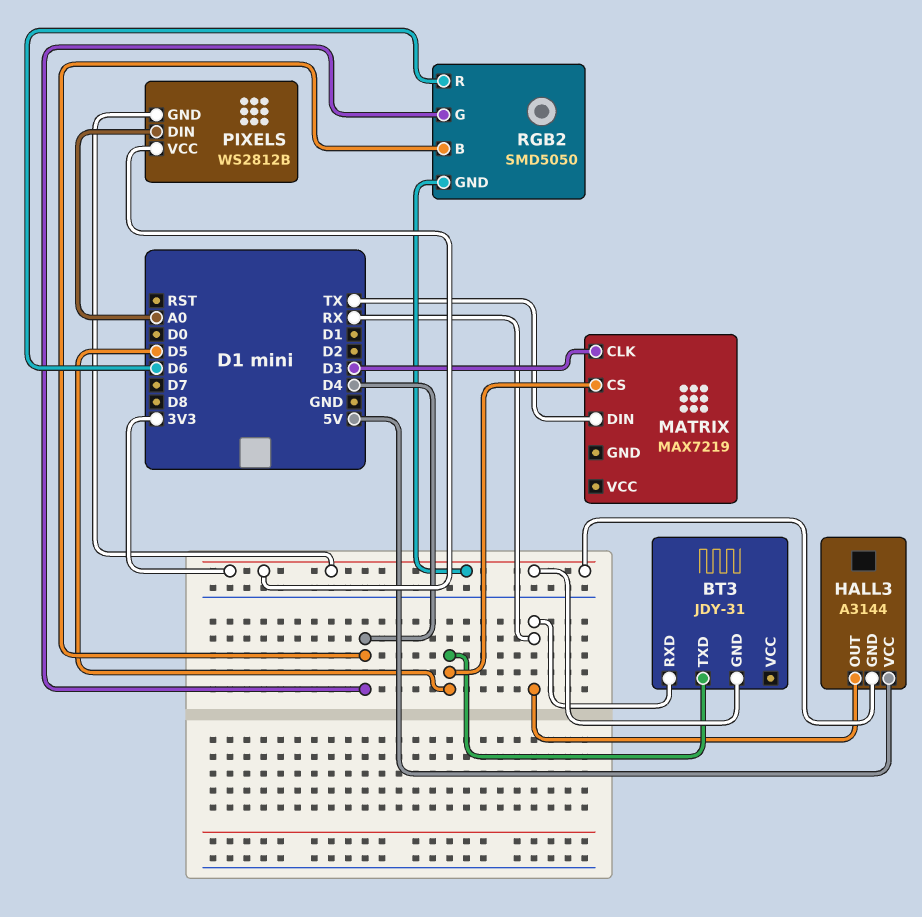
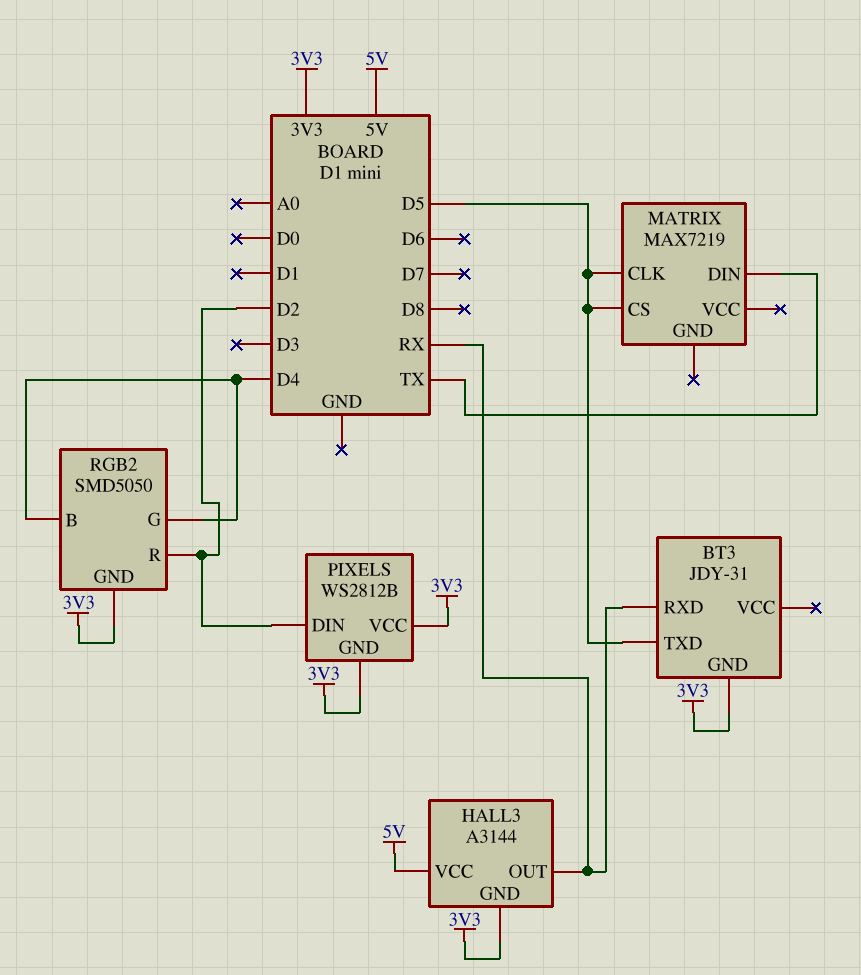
MATRIX pin CLK: D3 -> D5
PIXELS pin DIN: A0 -> D2
RGB2 pin R: D6 -> D2

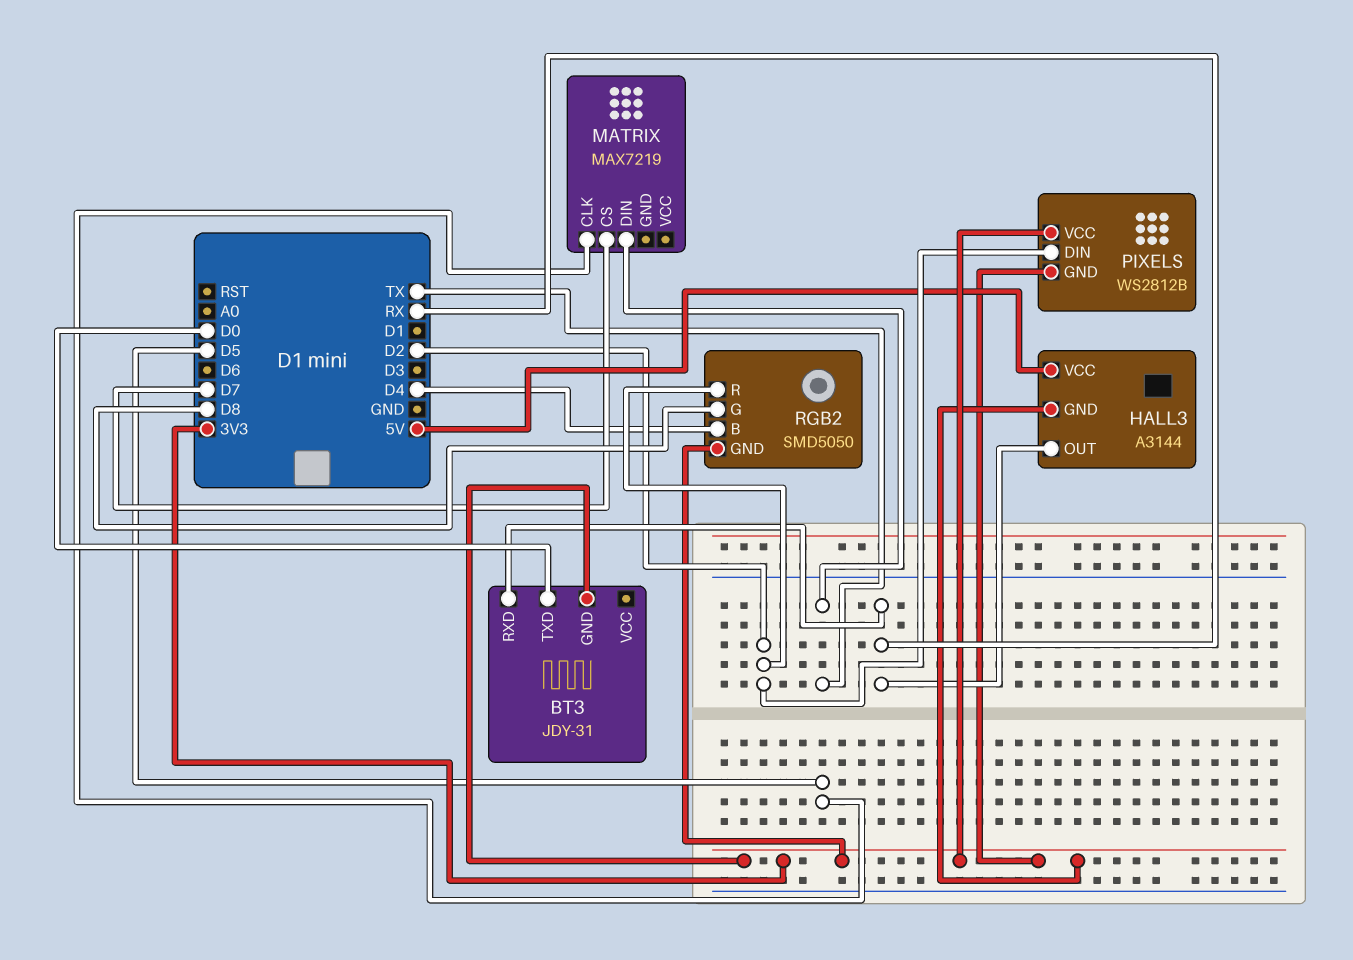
BT3 pin TXD: D5 -> D0
MATRIX pin CS: D5 -> D7
RGB2 pin G: D4 -> D8

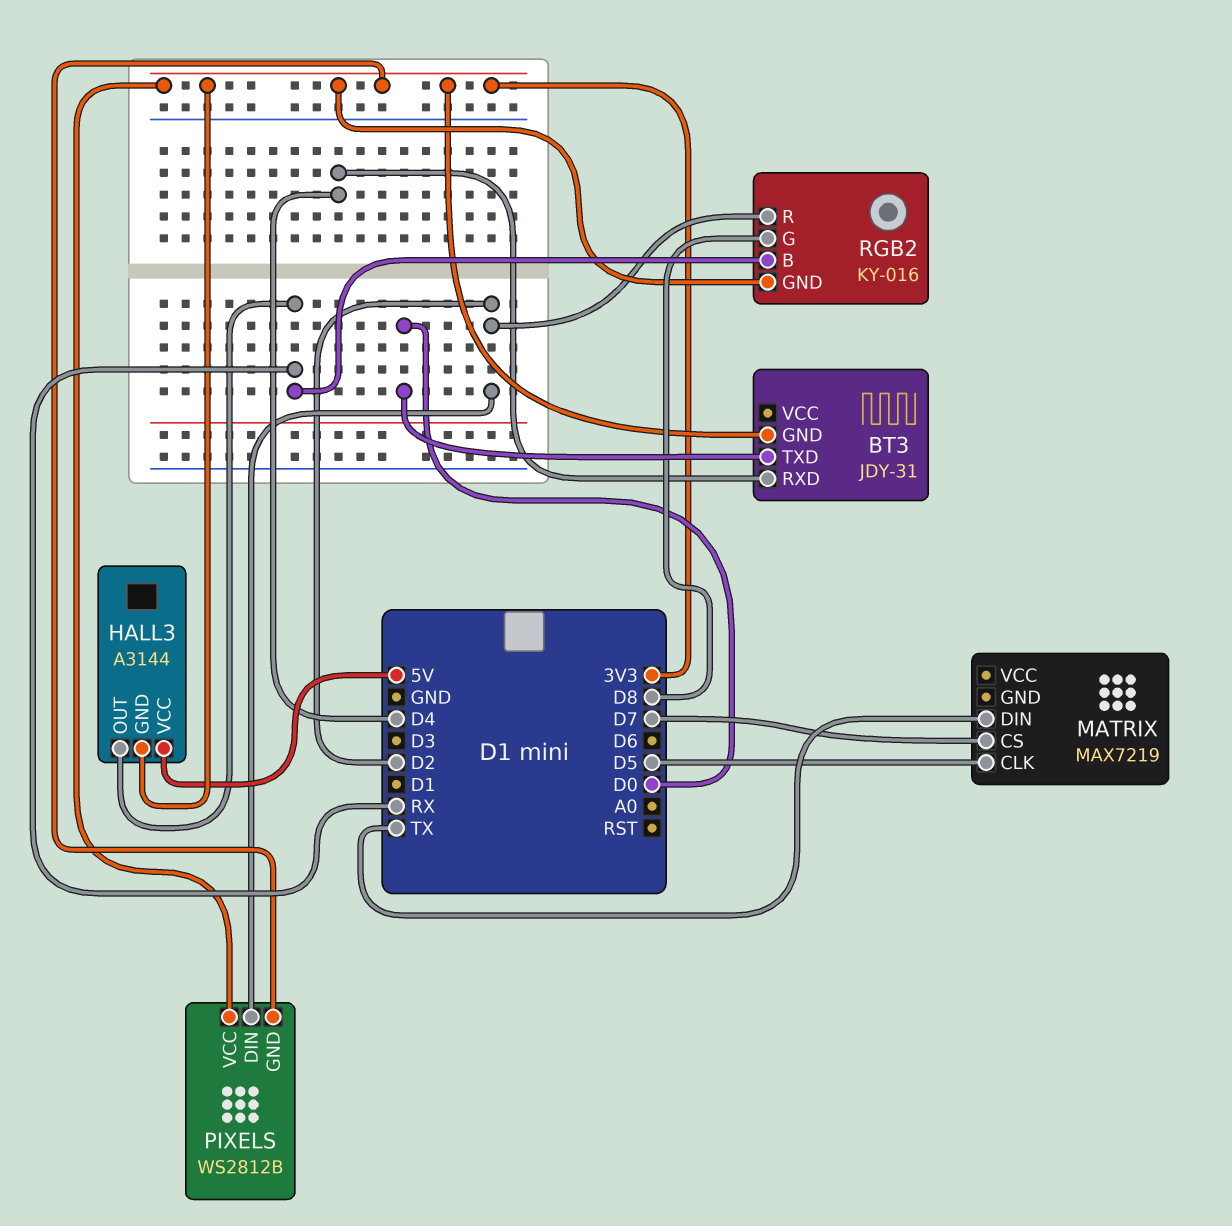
BT3 pin RXD: RX -> D4
RGB2: SMD5050 -> KY-016
RGB2 pin B: D4 -> RX

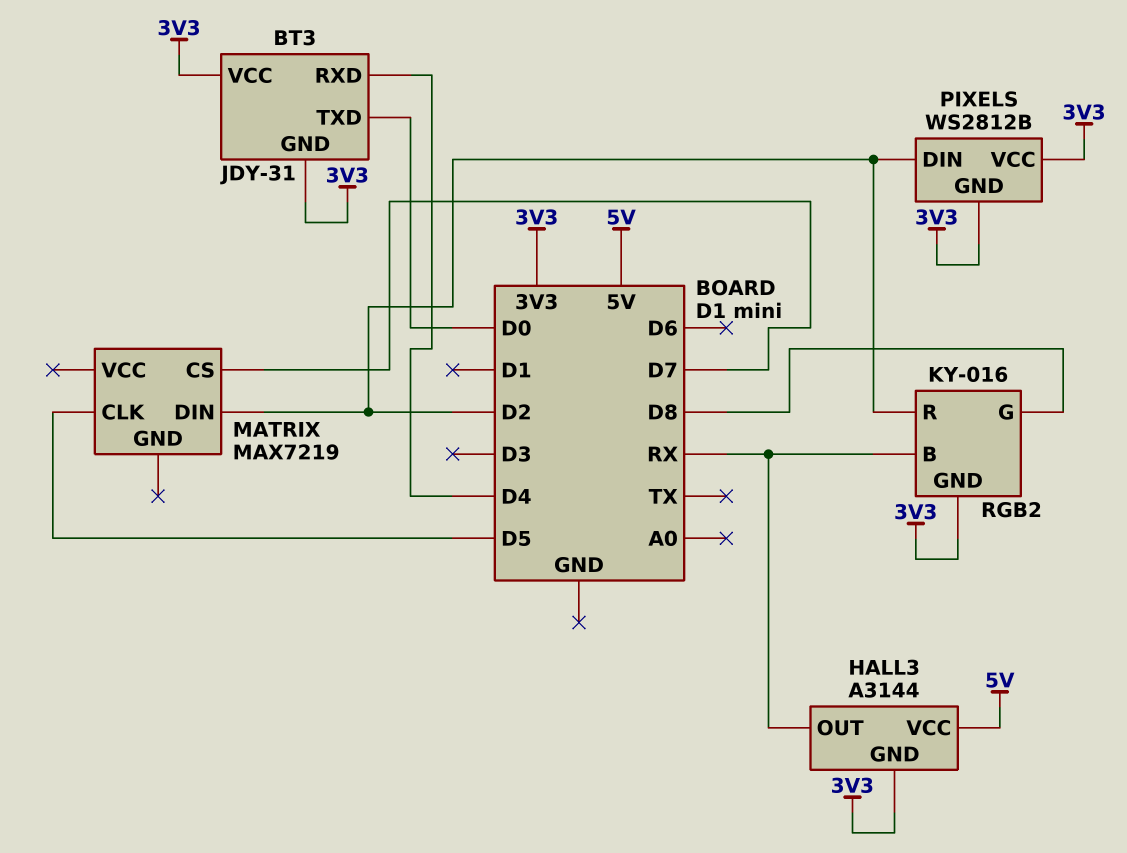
BT3 pin VCC: none -> 3V3
MATRIX pin DIN: TX -> D2

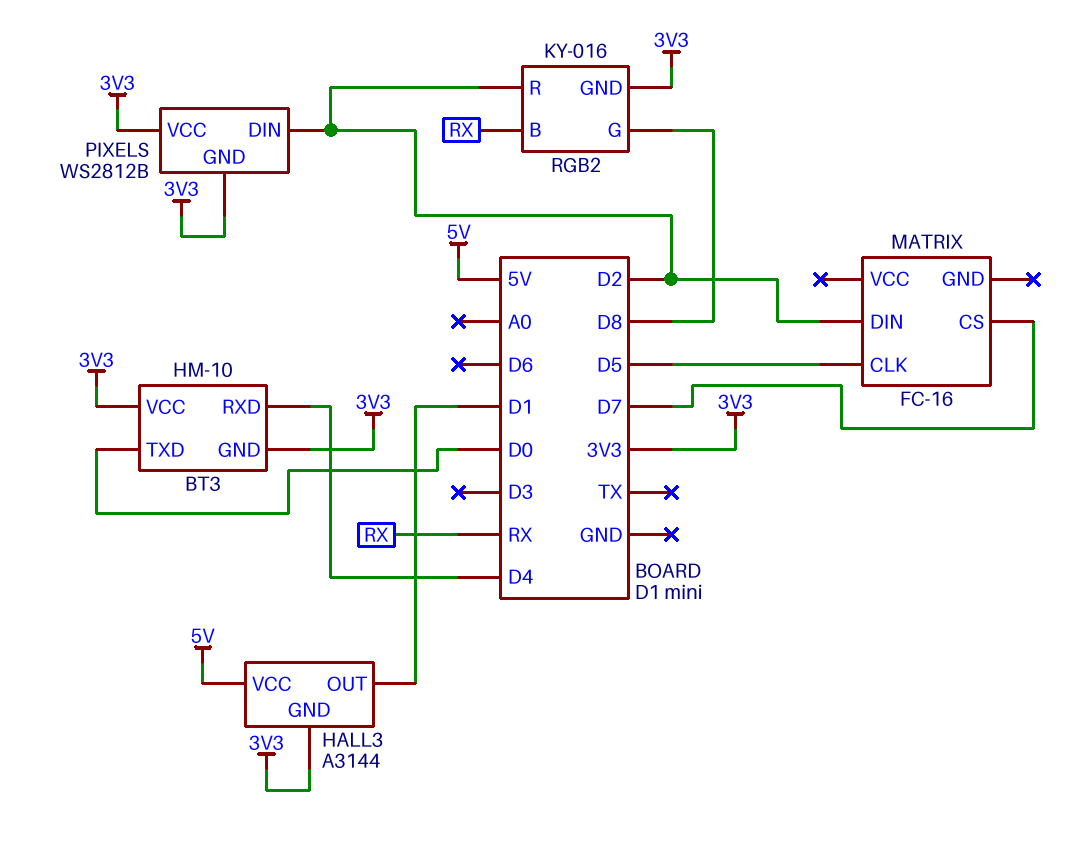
BT3: JDY-31 -> HM-10
HALL3 pin OUT: RX -> D1
MATRIX: MAX7219 -> FC-16

